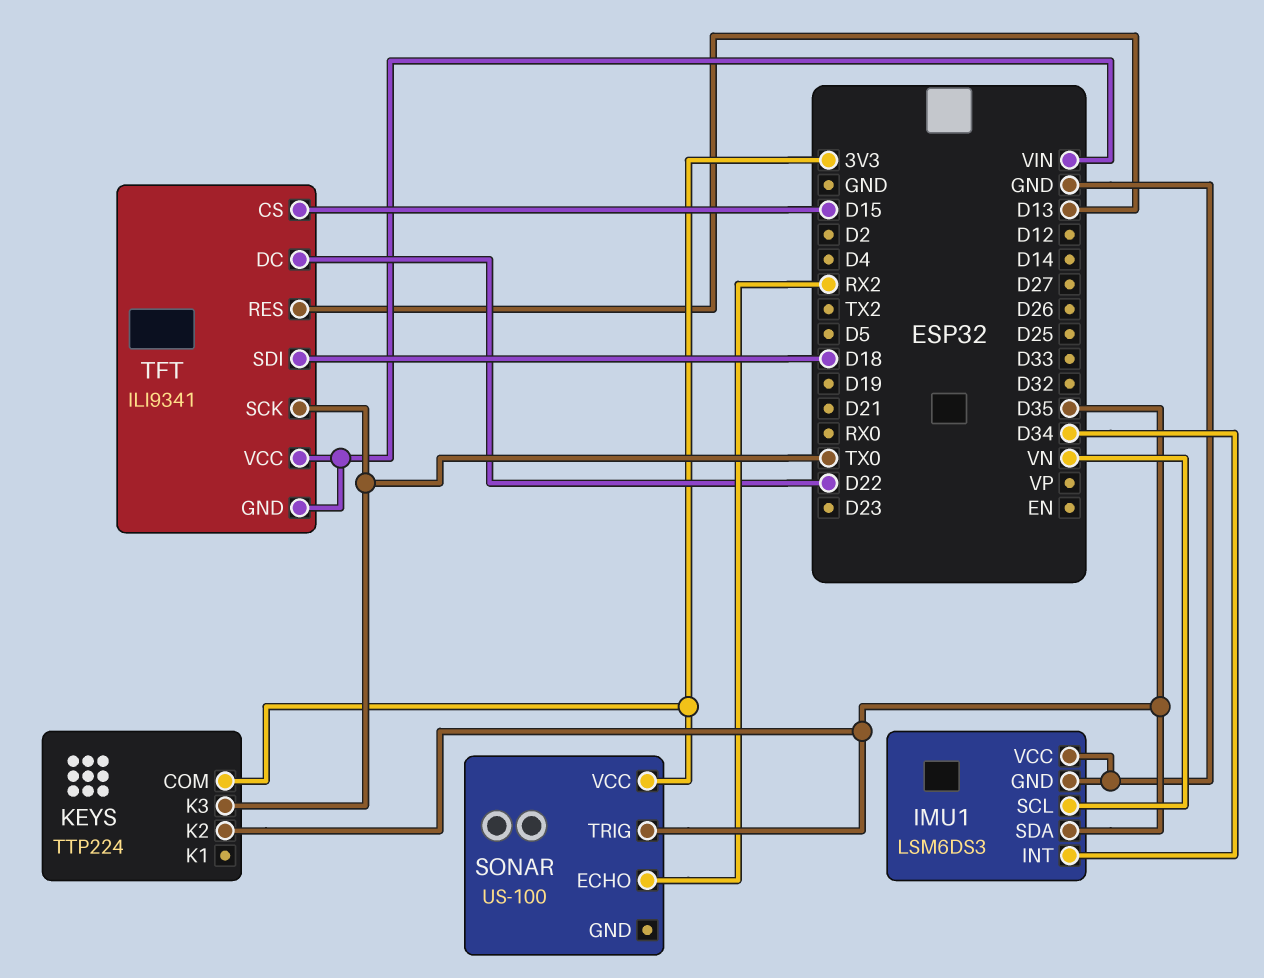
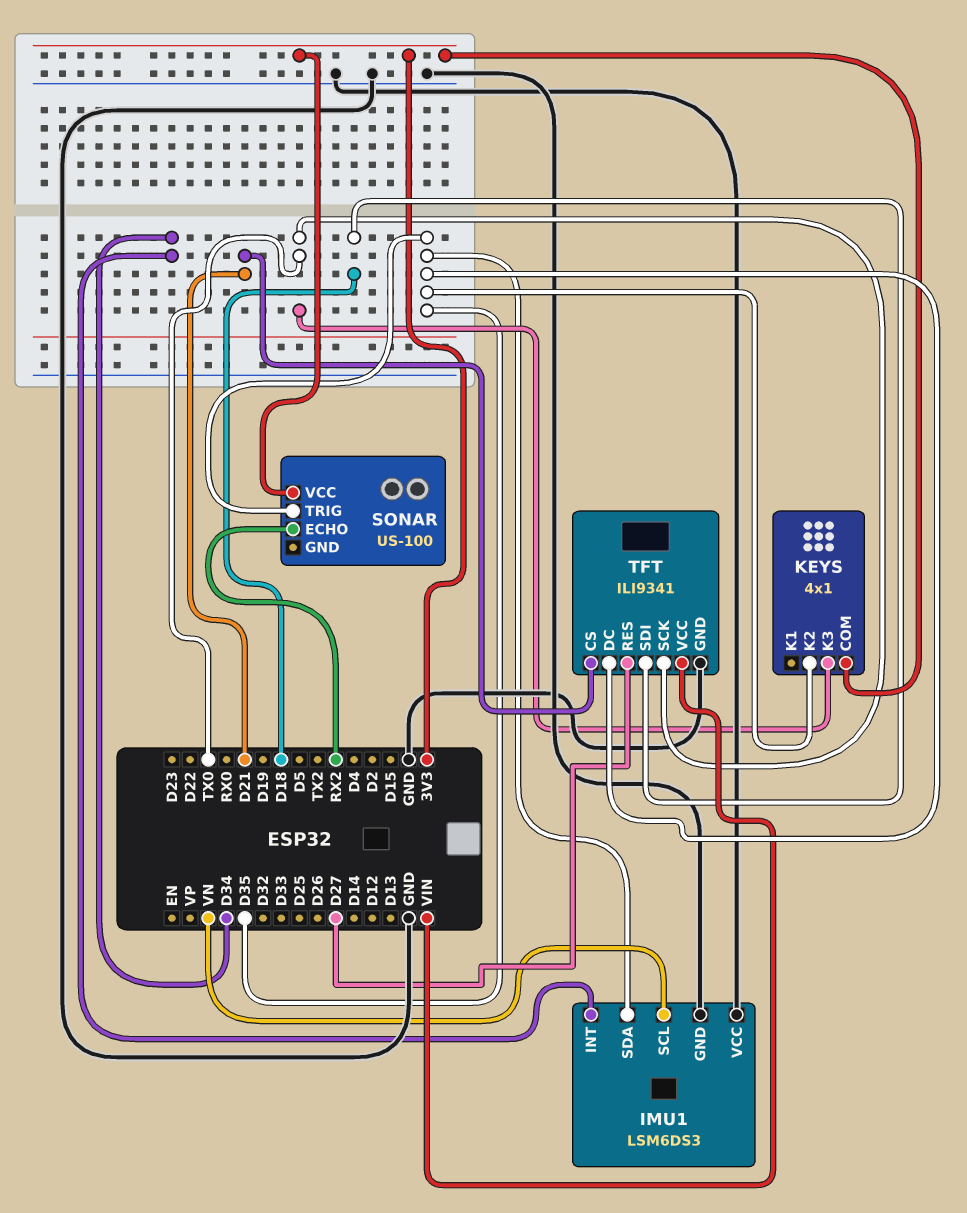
KEYS: TTP224 -> 4x1
TFT pin CS: D15 -> D21
TFT pin DC: D22 -> D35
TFT pin GND: VIN -> GND
TFT pin RES: D13 -> D27

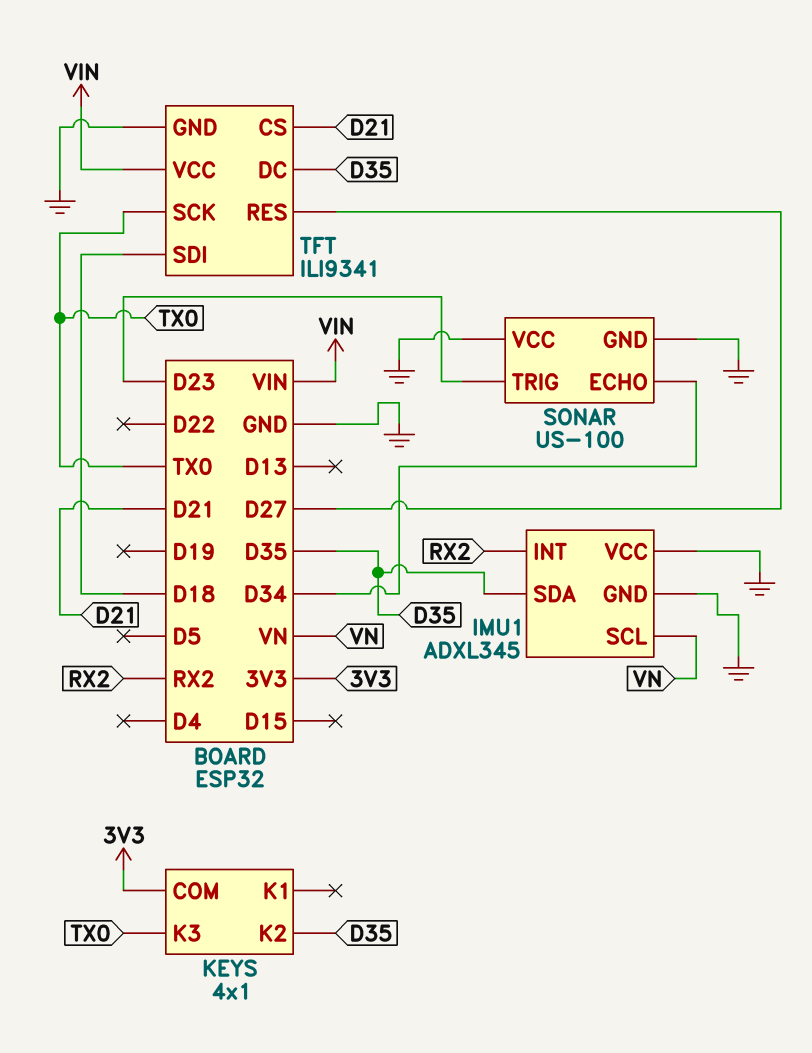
IMU1: LSM6DS3 -> ADXL345
IMU1 pin INT: D34 -> RX2
SONAR pin ECHO: RX2 -> D34
SONAR pin GND: none -> GND
SONAR pin TRIG: D35 -> D23
SONAR pin VCC: 3V3 -> GND

